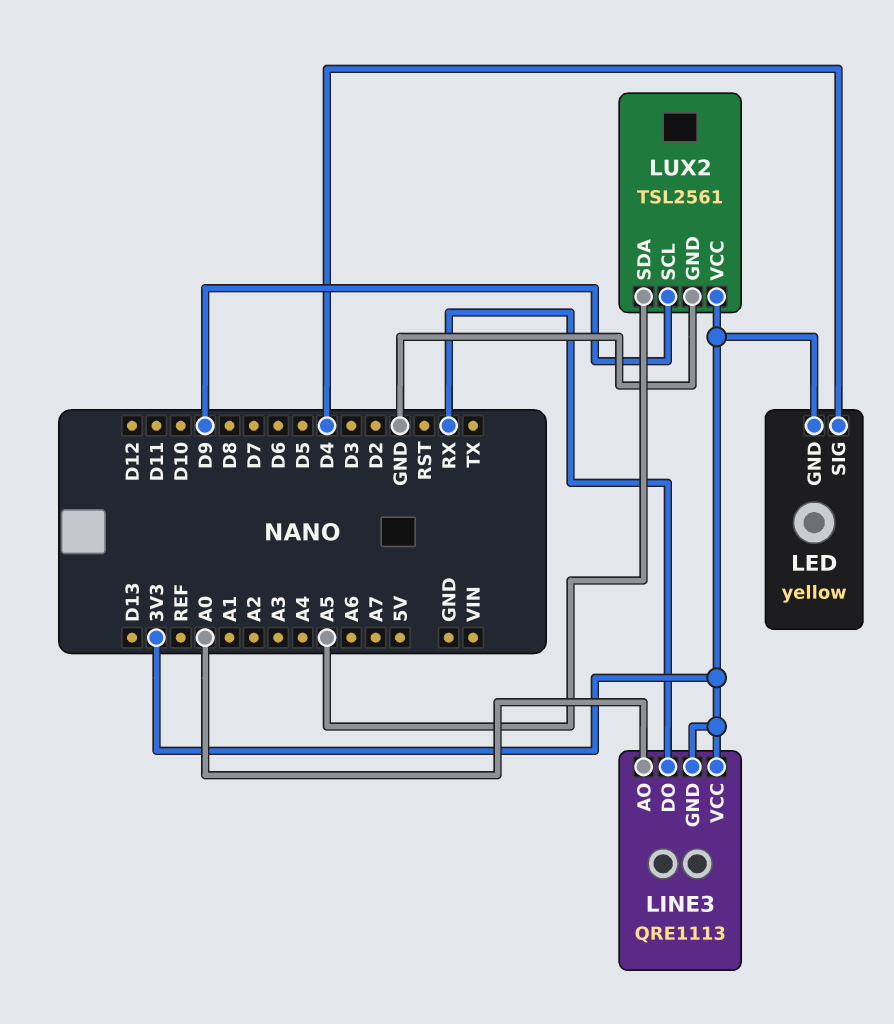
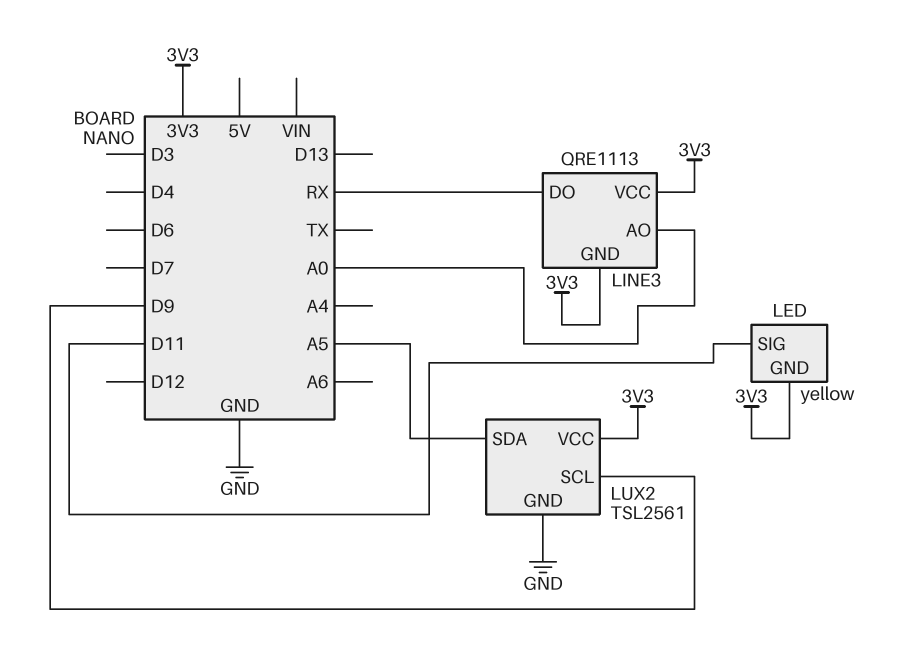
LED pin SIG: D4 -> D11

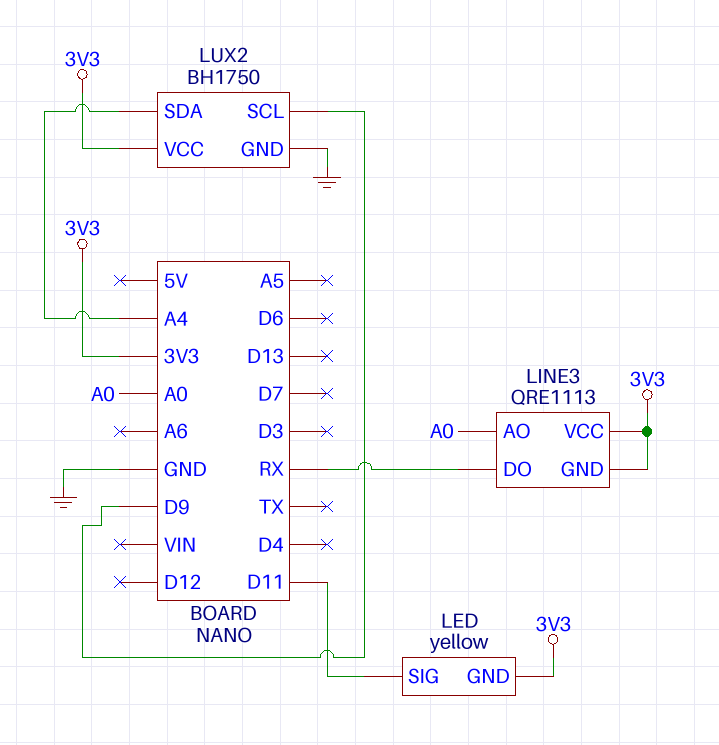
LUX2: TSL2561 -> BH1750
LUX2 pin SDA: A5 -> A4

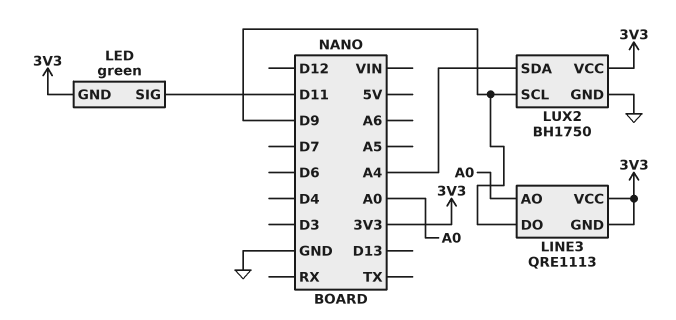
LED: yellow -> green
LINE3 pin DO: RX -> D9

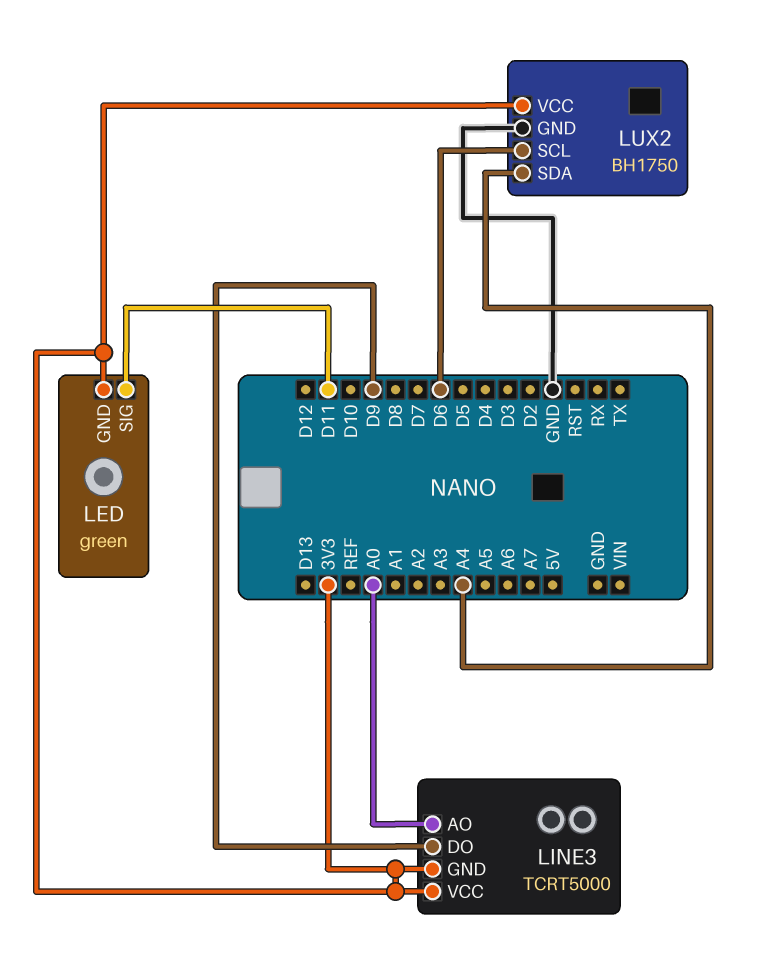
LINE3: QRE1113 -> TCRT5000
LUX2 pin SCL: D9 -> D6

